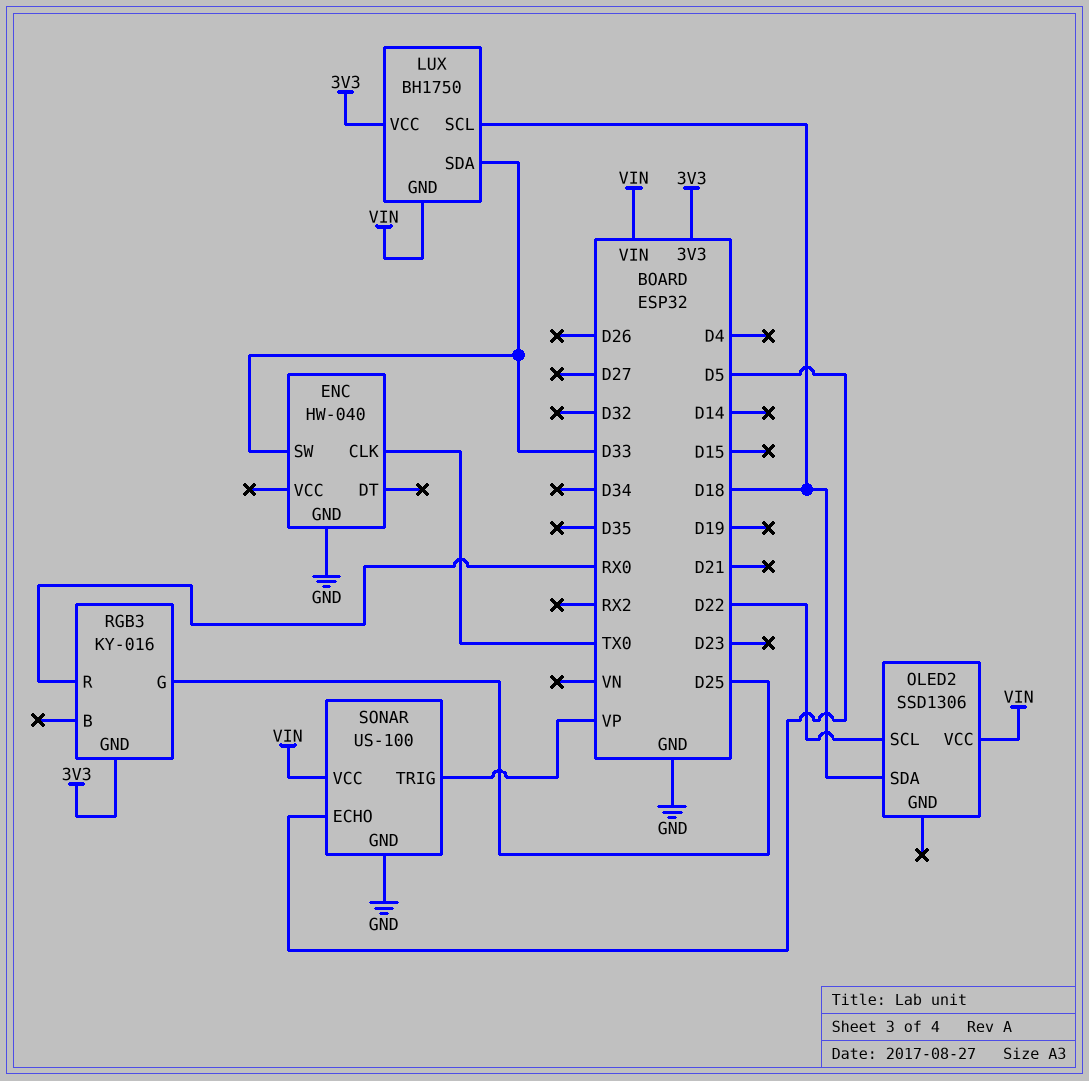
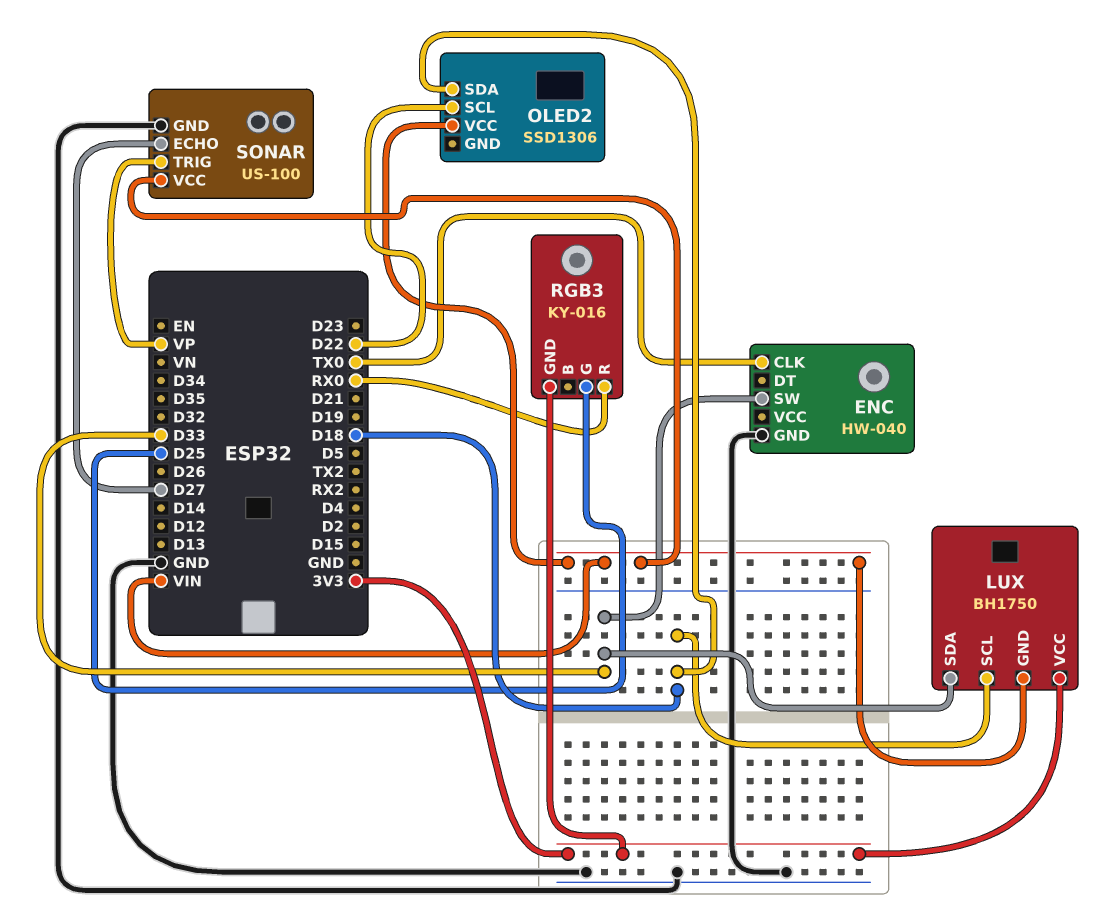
SONAR pin ECHO: D5 -> D27

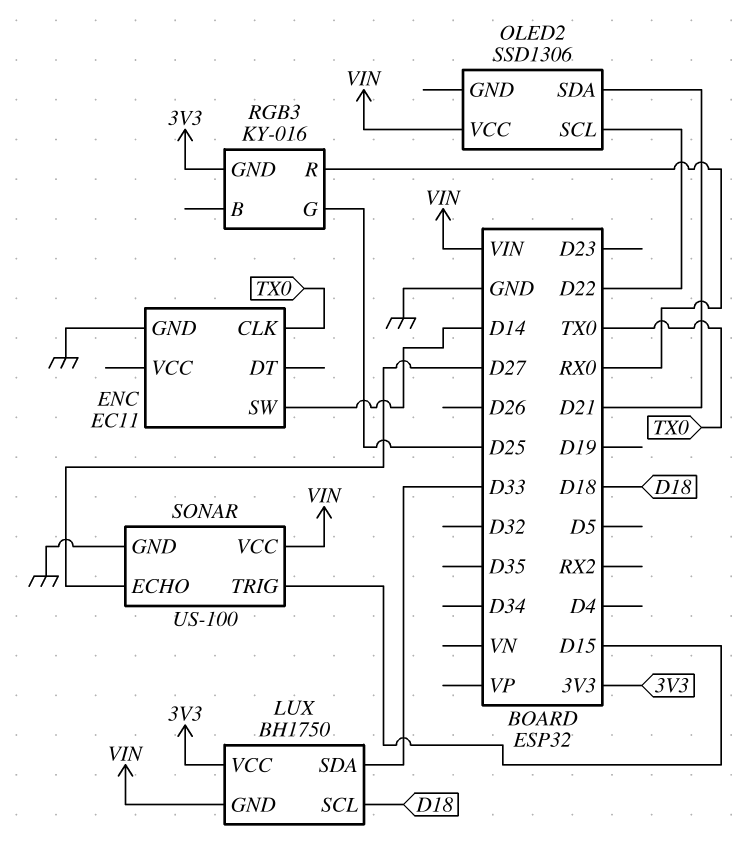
ENC: HW-040 -> EC11
ENC pin SW: D33 -> D14
OLED2 pin SDA: D18 -> D21
SONAR pin TRIG: VP -> D15

